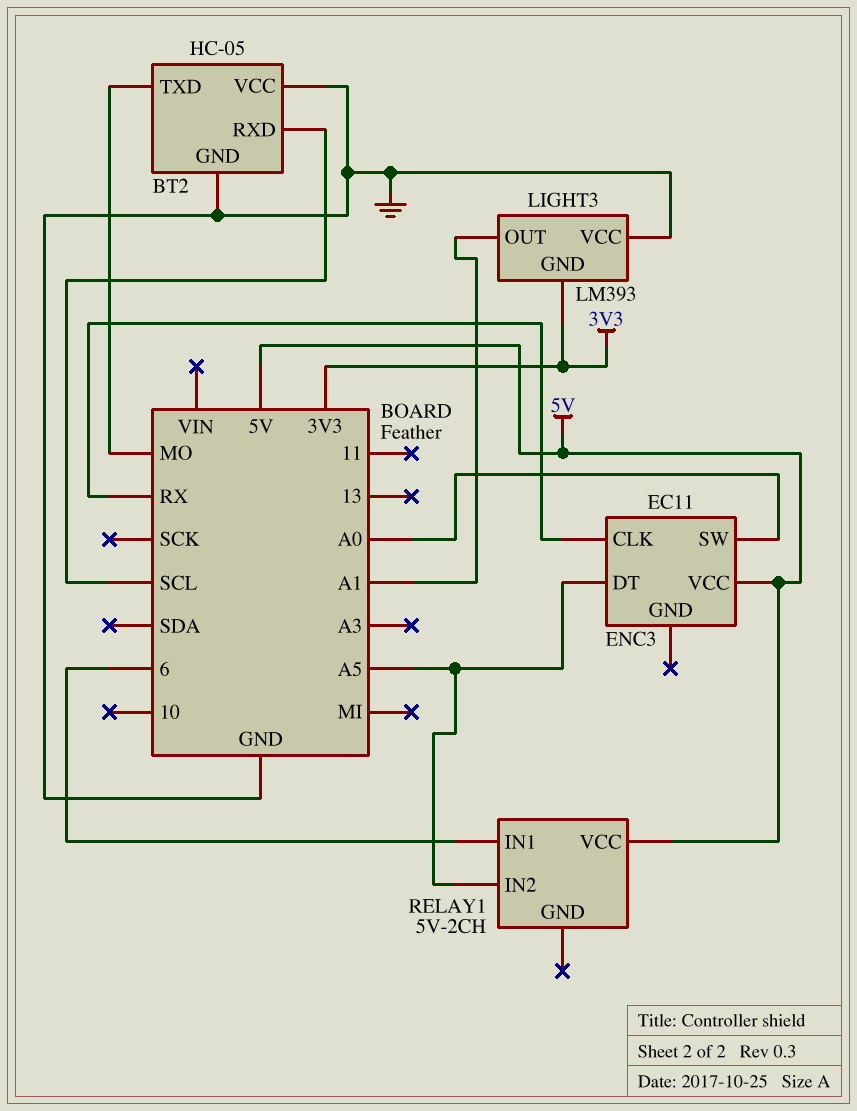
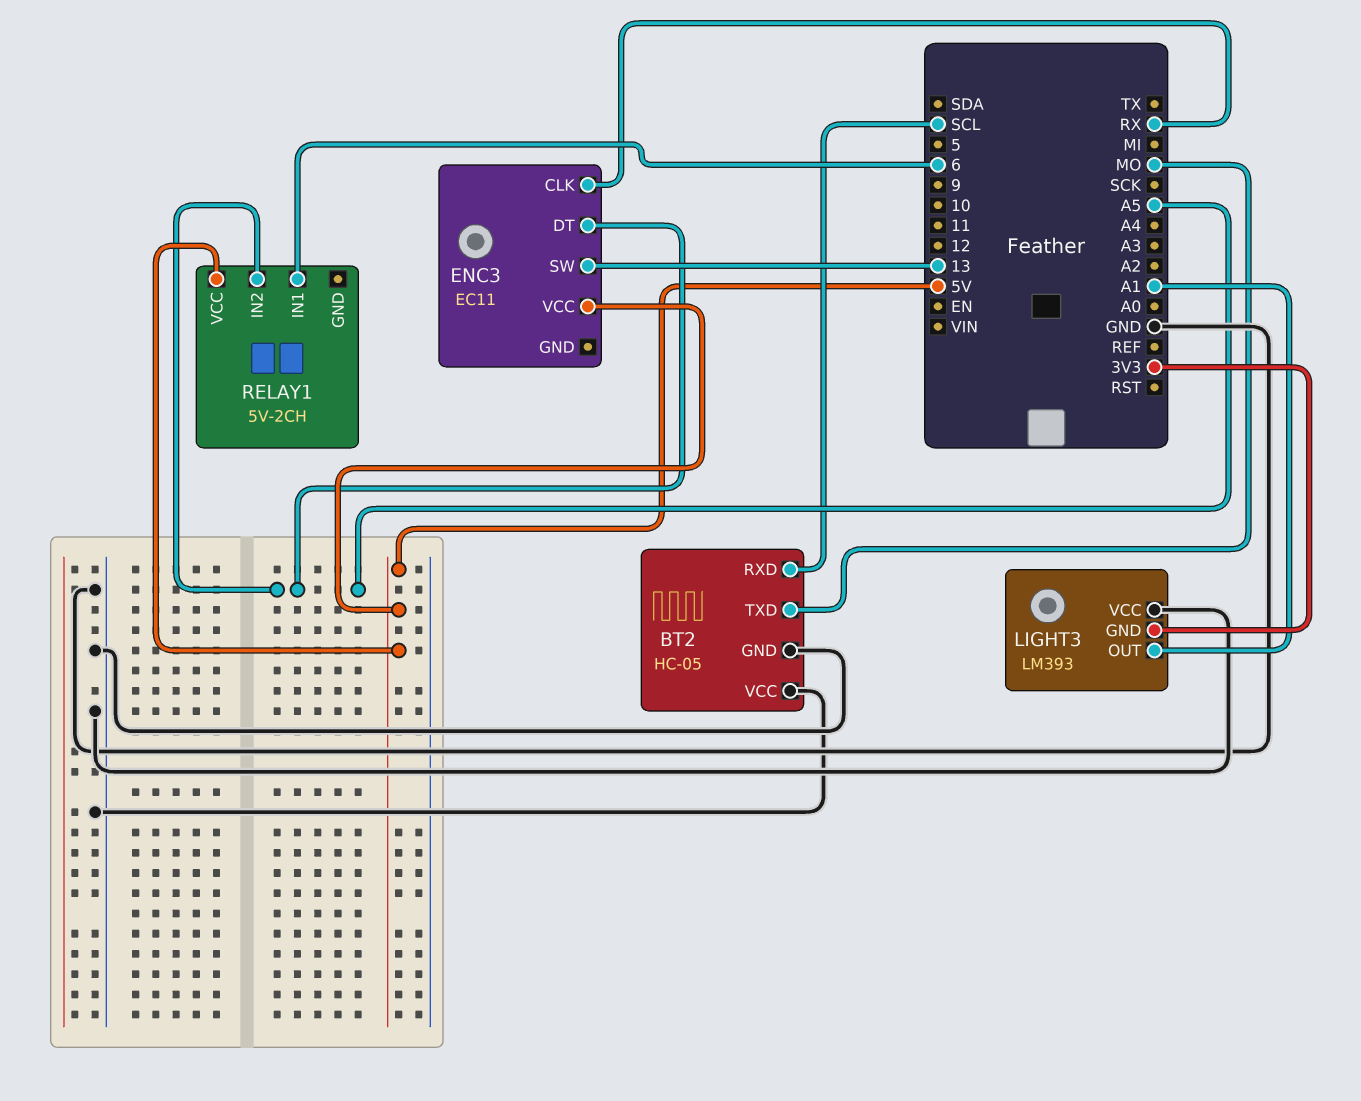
ENC3 pin SW: A0 -> 13

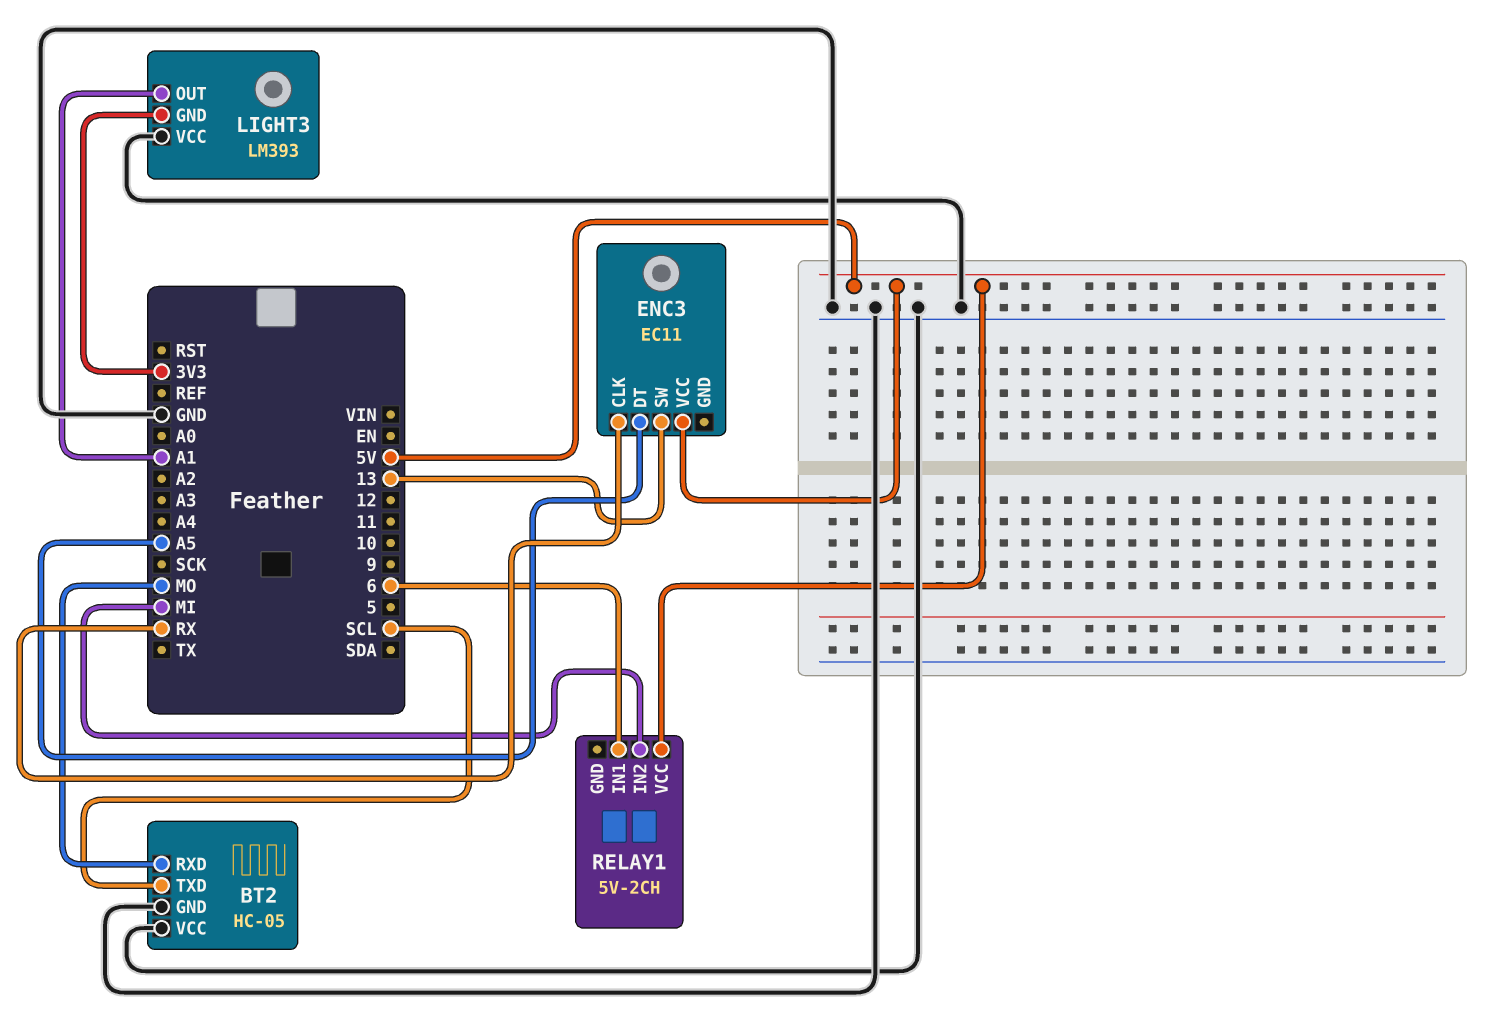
BT2 pin RXD: SCL -> MO
BT2 pin TXD: MO -> SCL
RELAY1 pin IN2: A5 -> MI

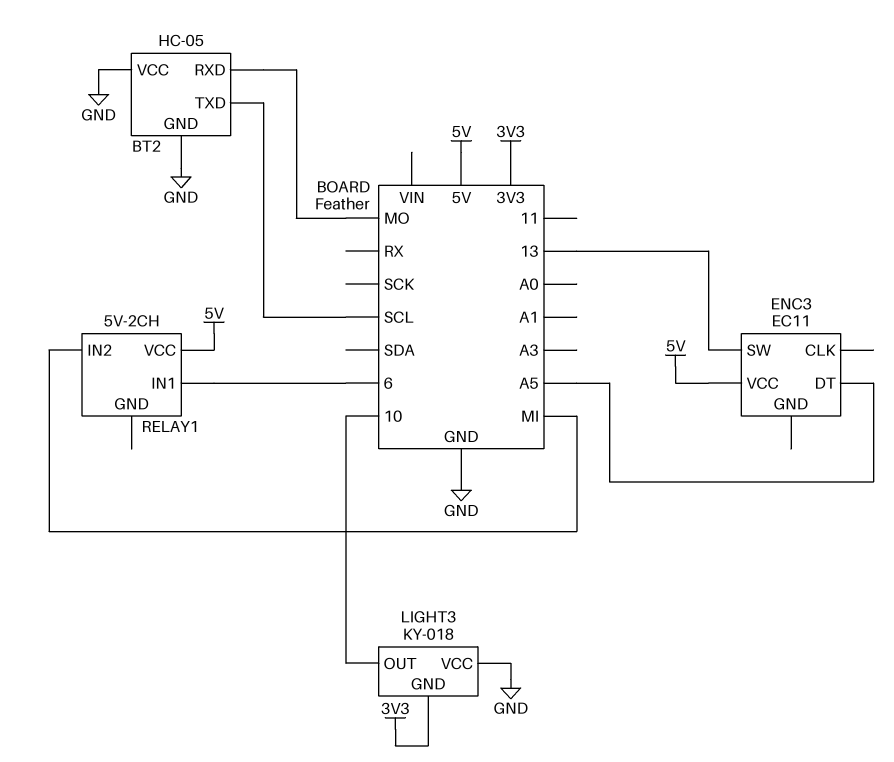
ENC3 pin CLK: RX -> none
LIGHT3: LM393 -> KY-018
LIGHT3 pin OUT: A1 -> 10

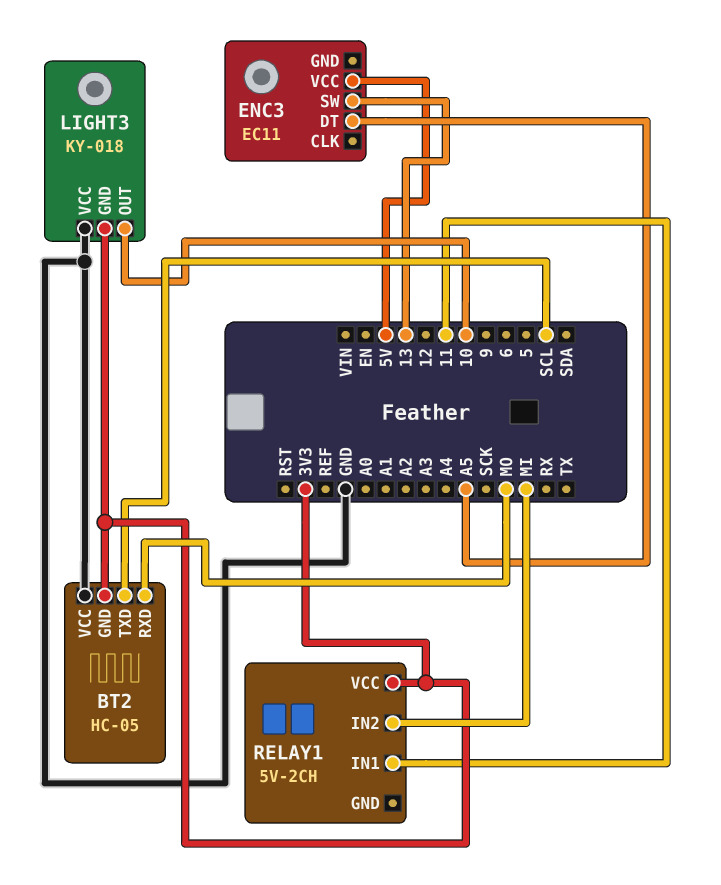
BT2 pin GND: GND -> 3V3
RELAY1 pin IN1: 6 -> 11
RELAY1 pin VCC: 5V -> 3V3

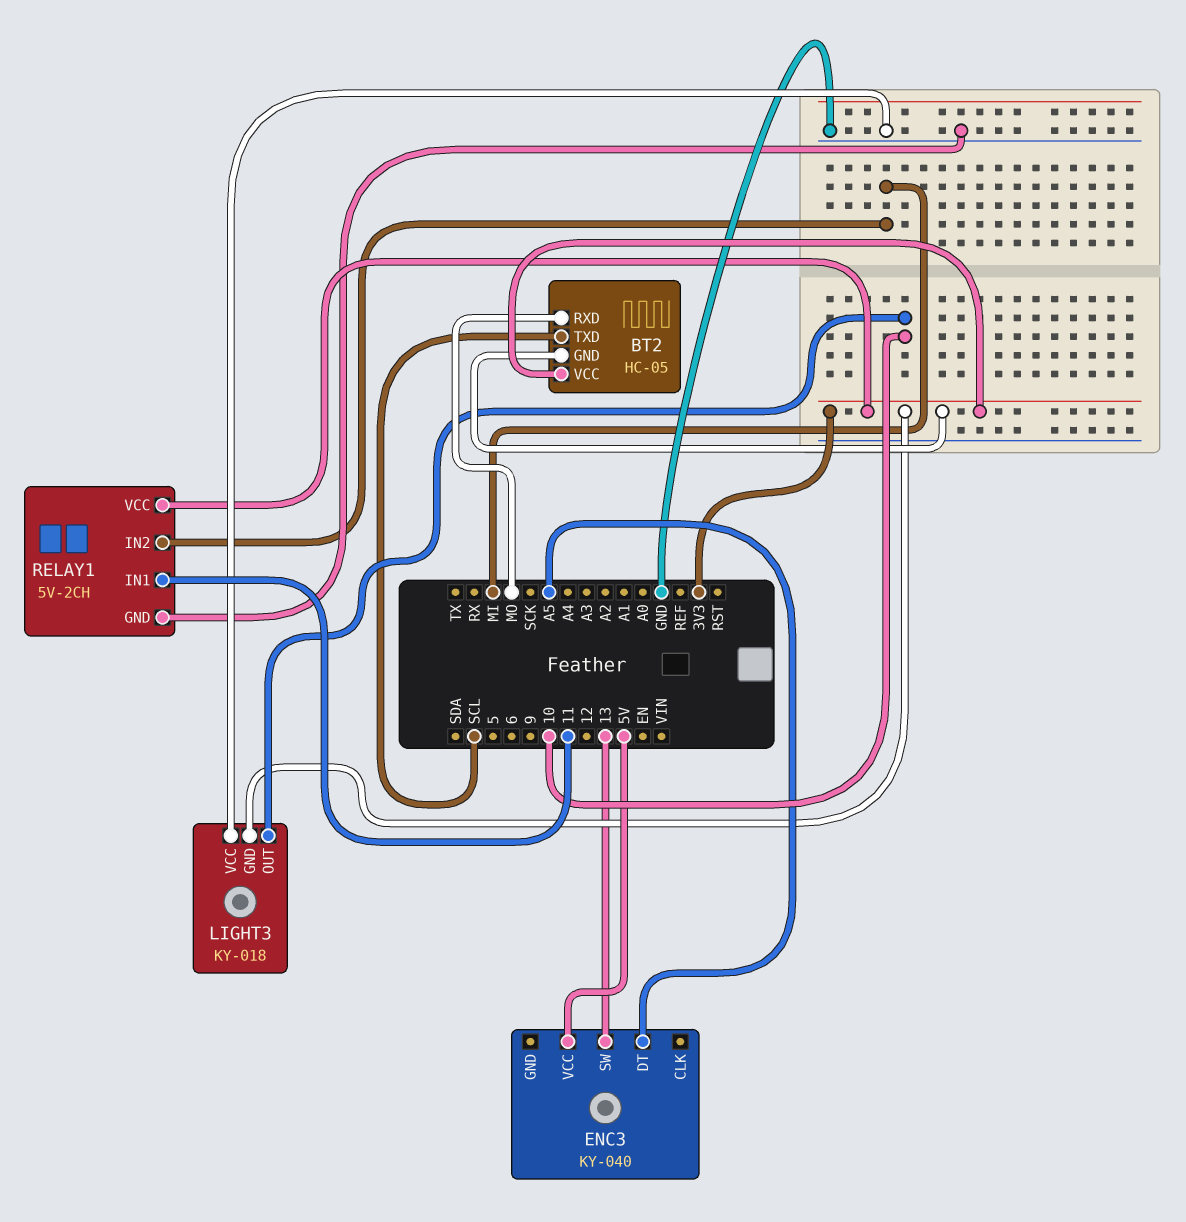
BT2 pin VCC: GND -> 3V3
ENC3: EC11 -> KY-040
RELAY1 pin GND: none -> GND

